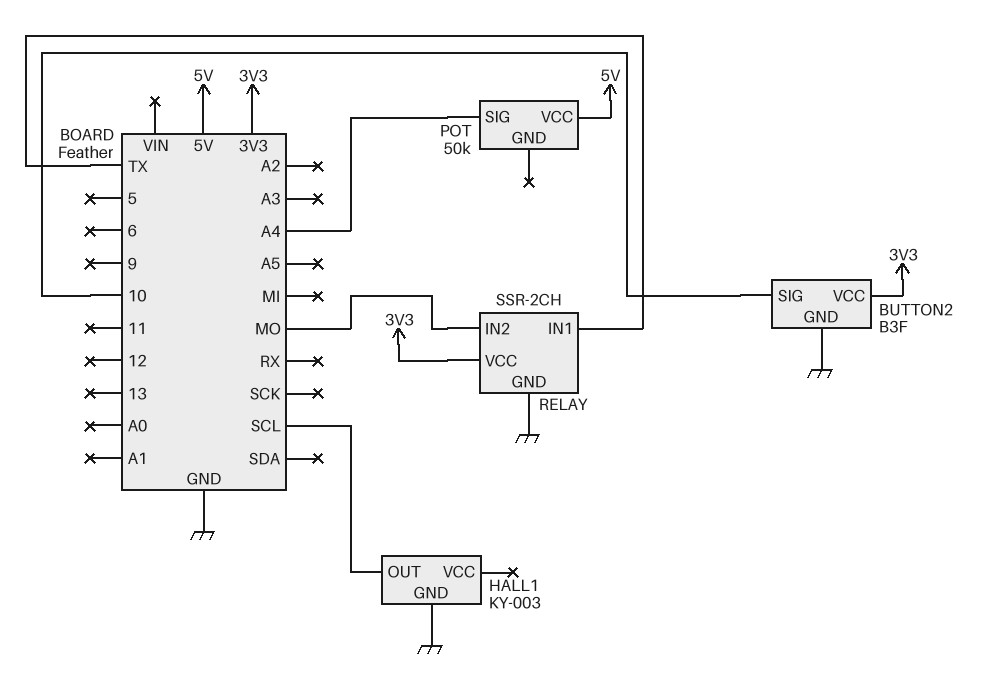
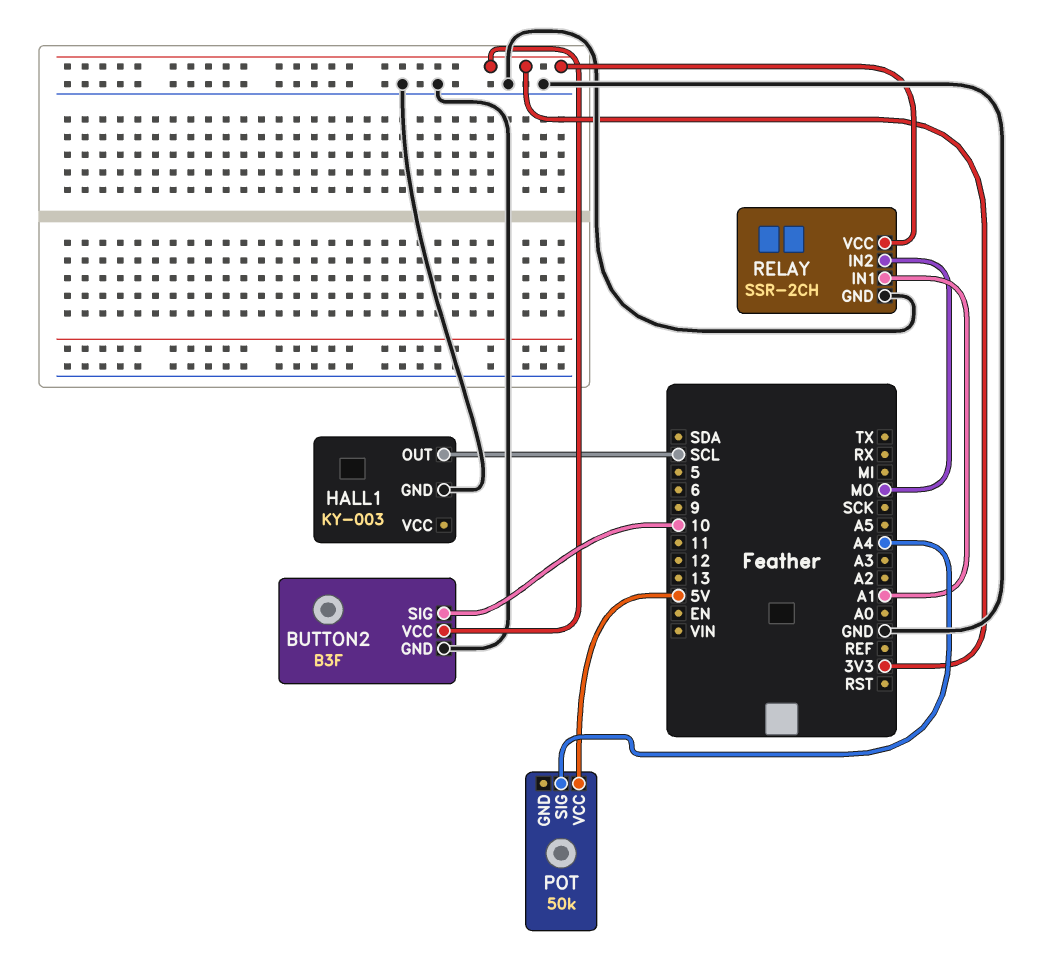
RELAY pin IN1: TX -> A1

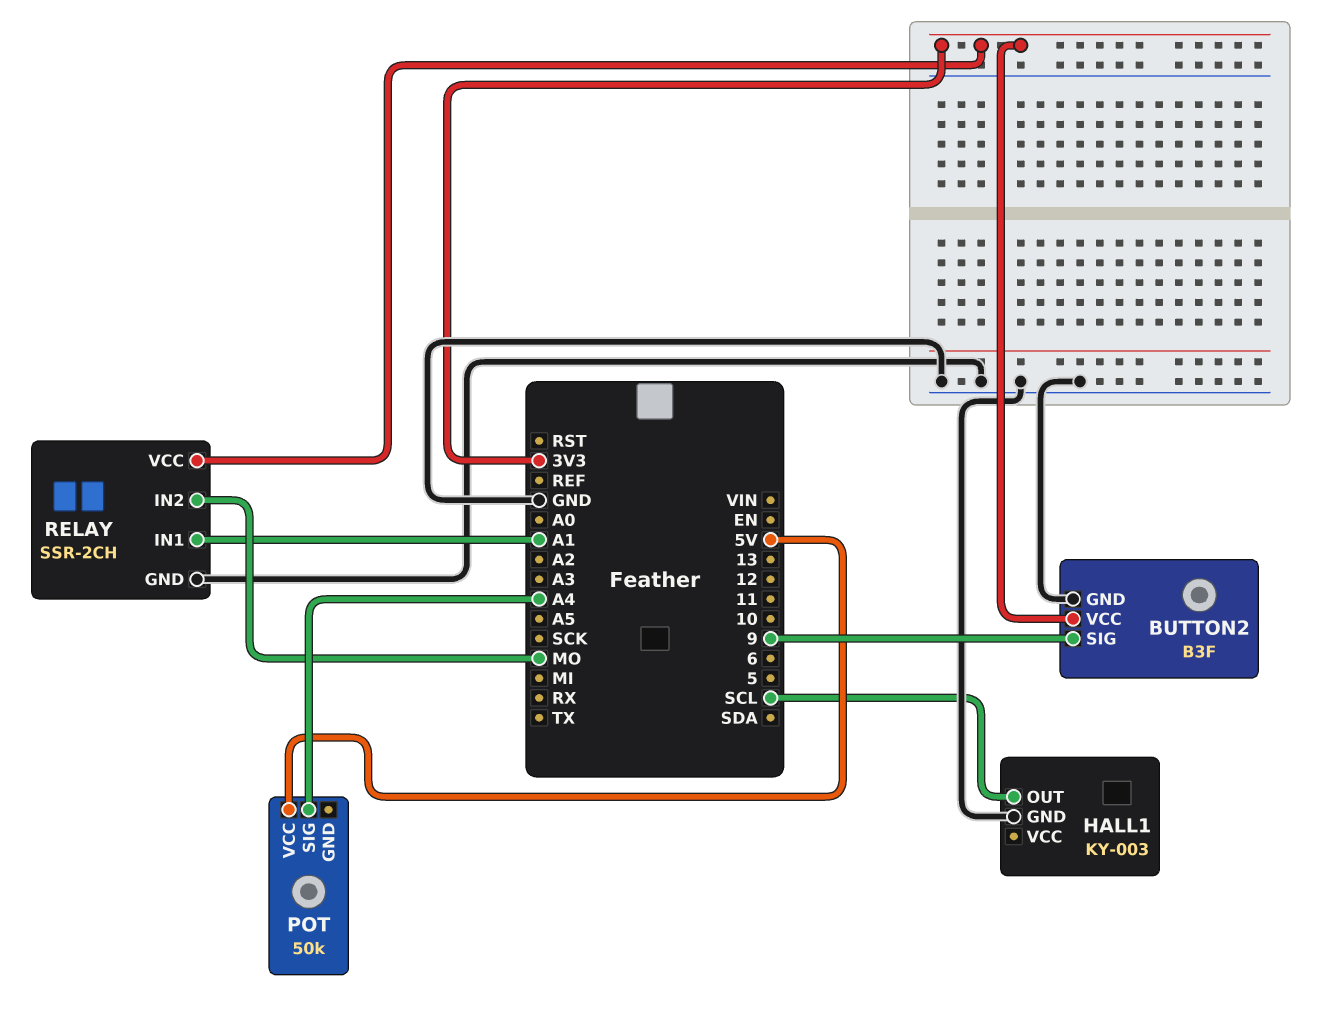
BUTTON2 pin SIG: 10 -> 9

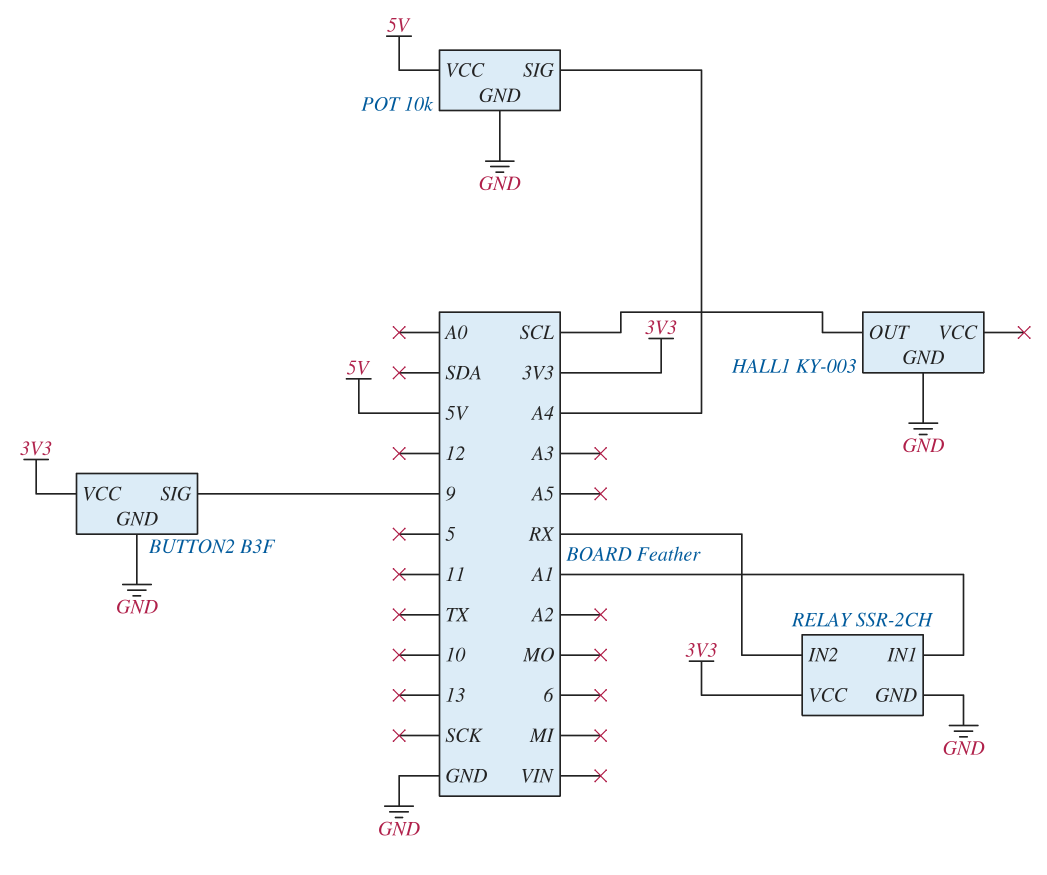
POT: 50k -> 10k
POT pin GND: none -> GND
RELAY pin IN2: MO -> RX

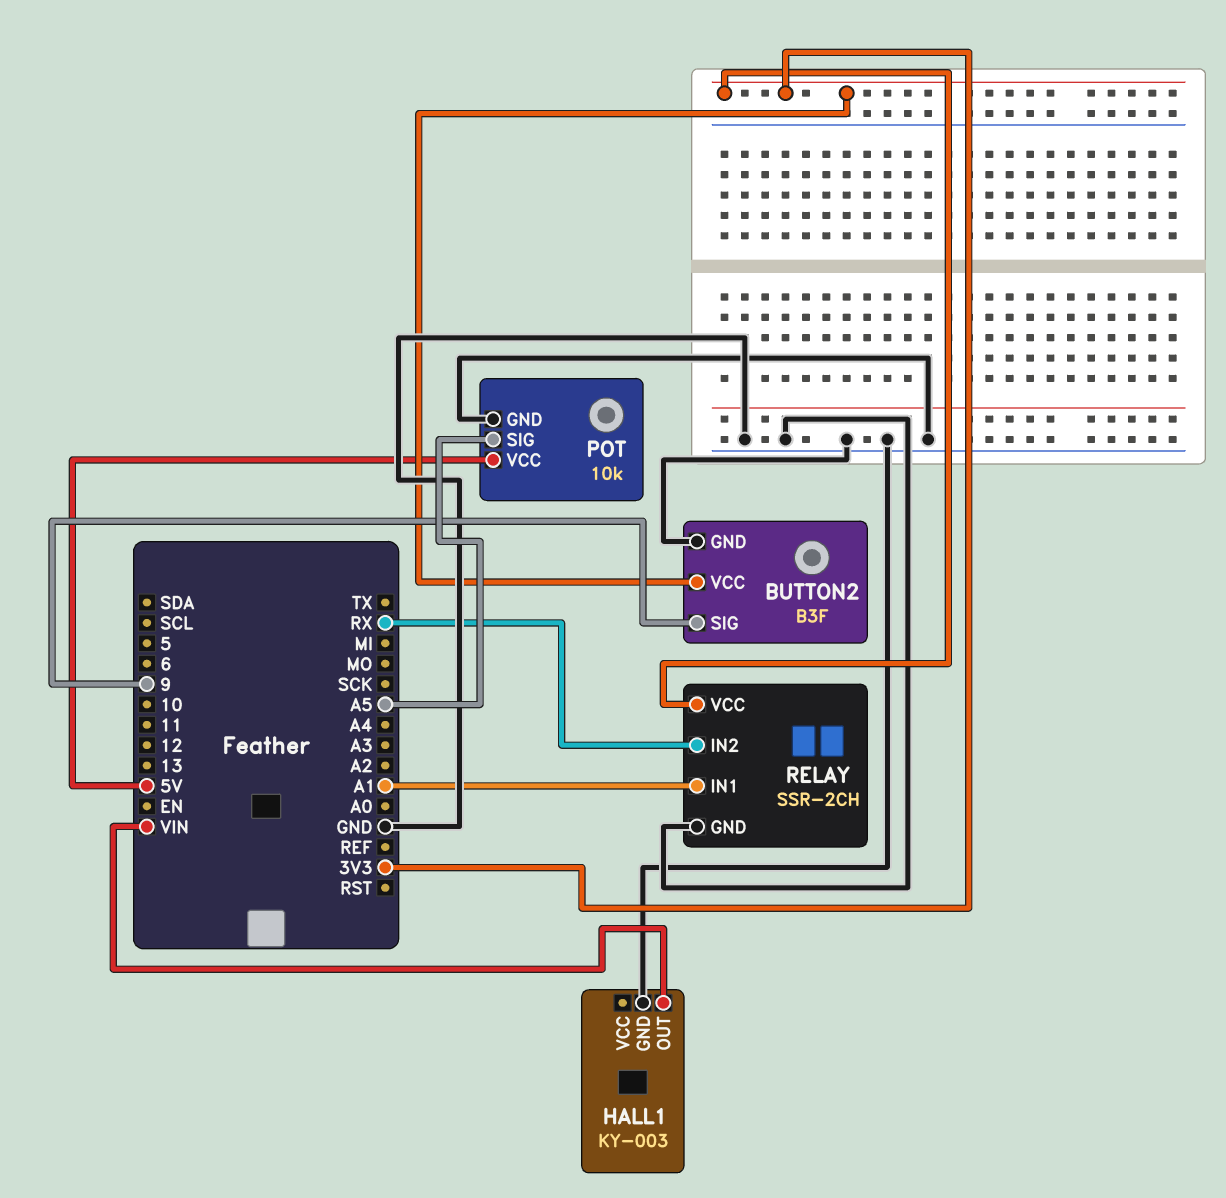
HALL1 pin OUT: SCL -> VIN
POT pin SIG: A4 -> A5

